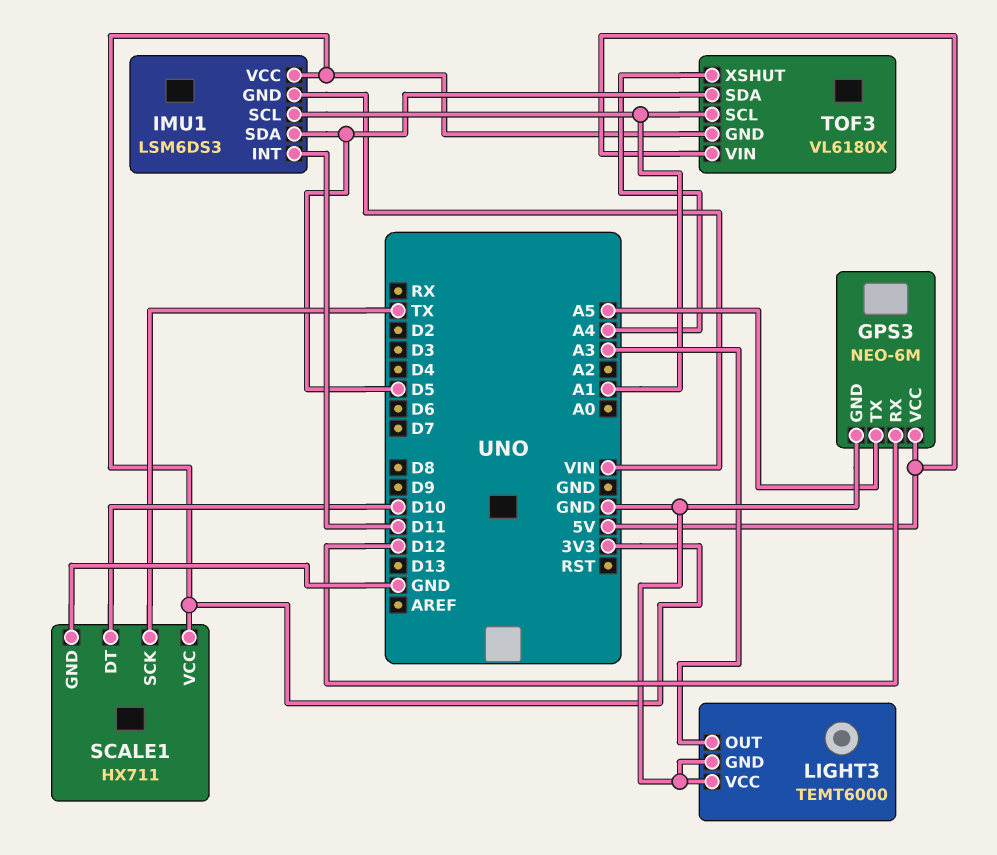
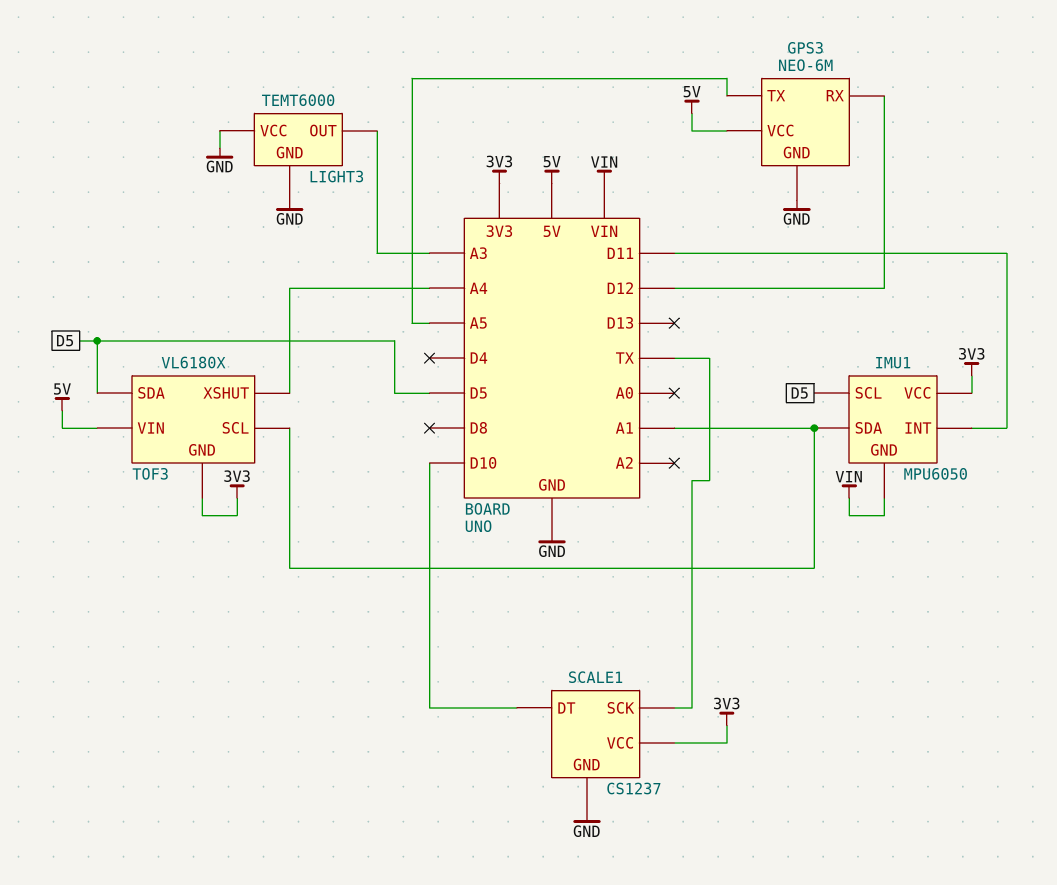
IMU1: LSM6DS3 -> MPU6050
IMU1 pin SCL: A1 -> D5
IMU1 pin SDA: D5 -> A1
SCALE1: HX711 -> CS1237

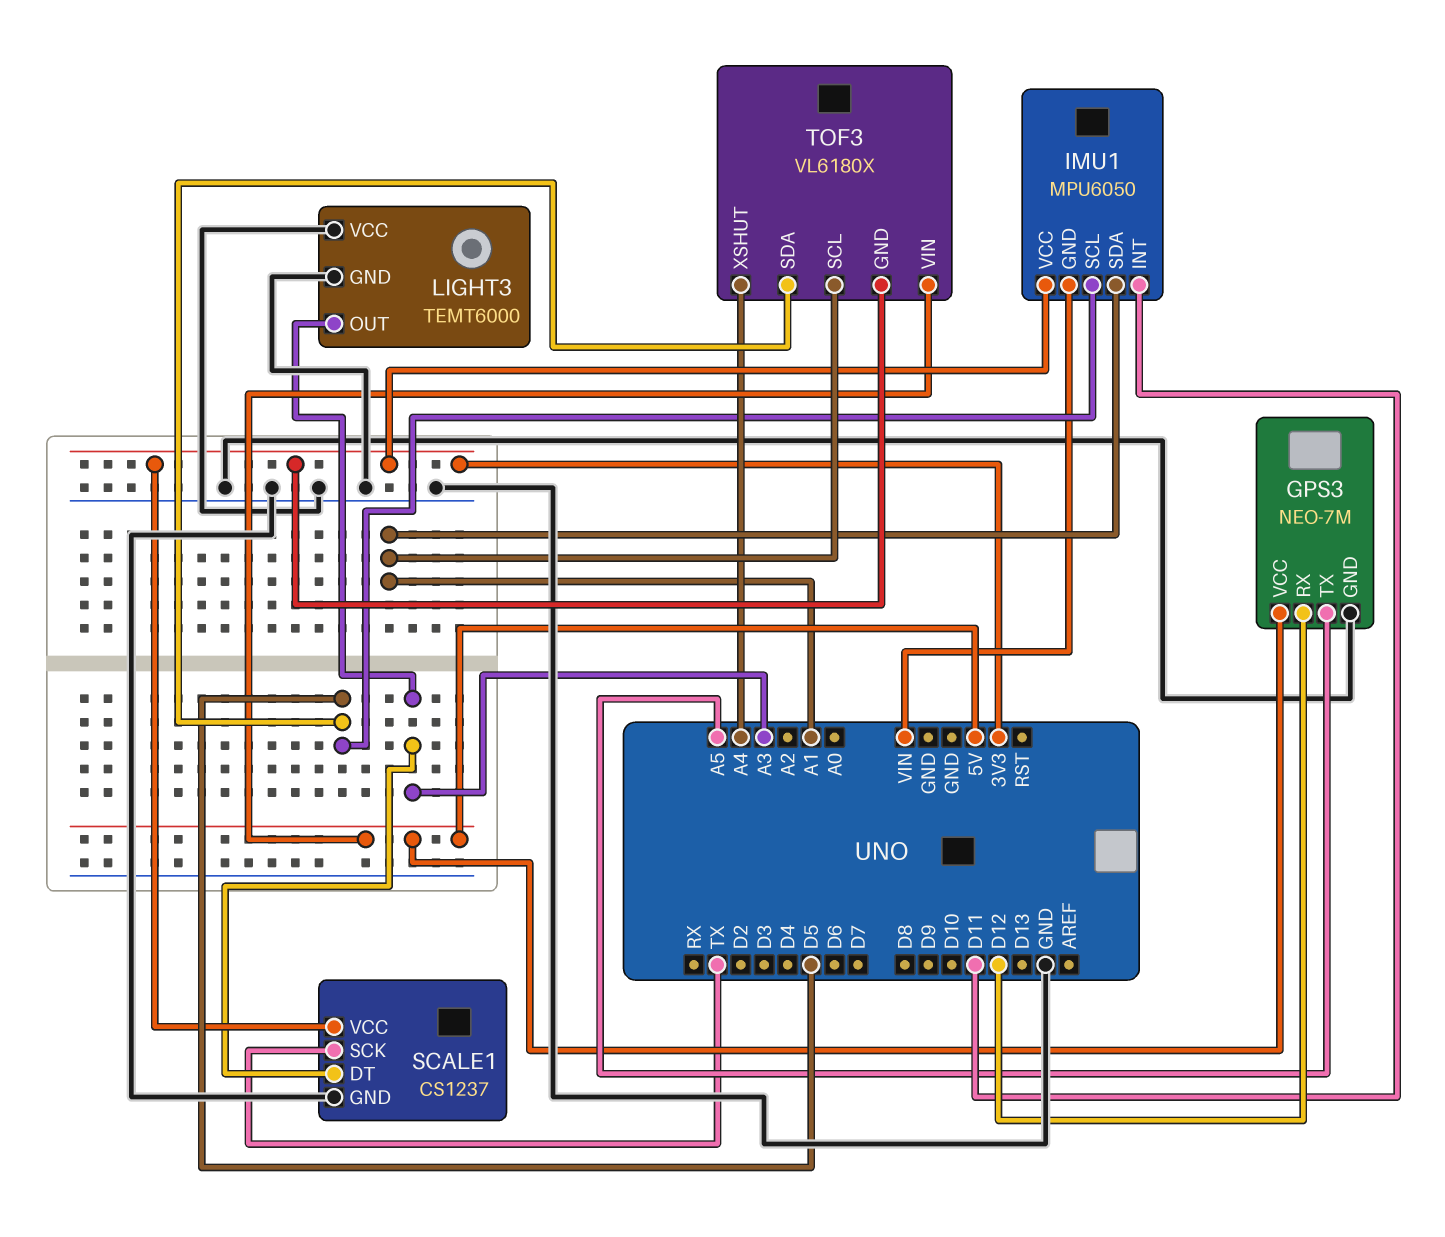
GPS3: NEO-6M -> NEO-7M
SCALE1 pin DT: D10 -> A3

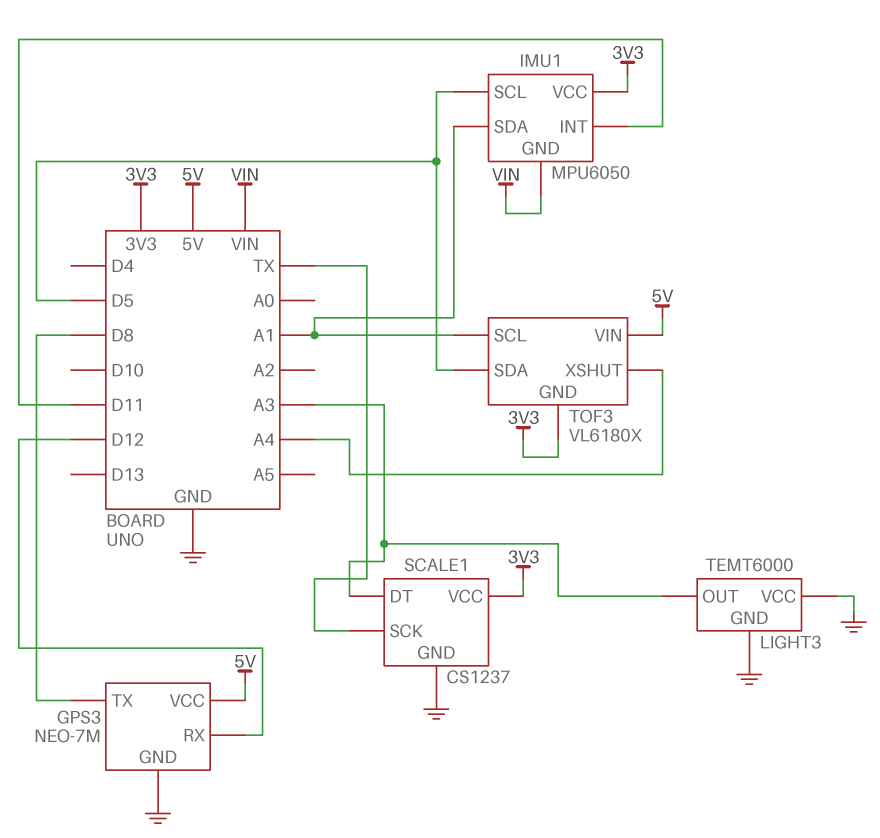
GPS3 pin TX: A5 -> D8

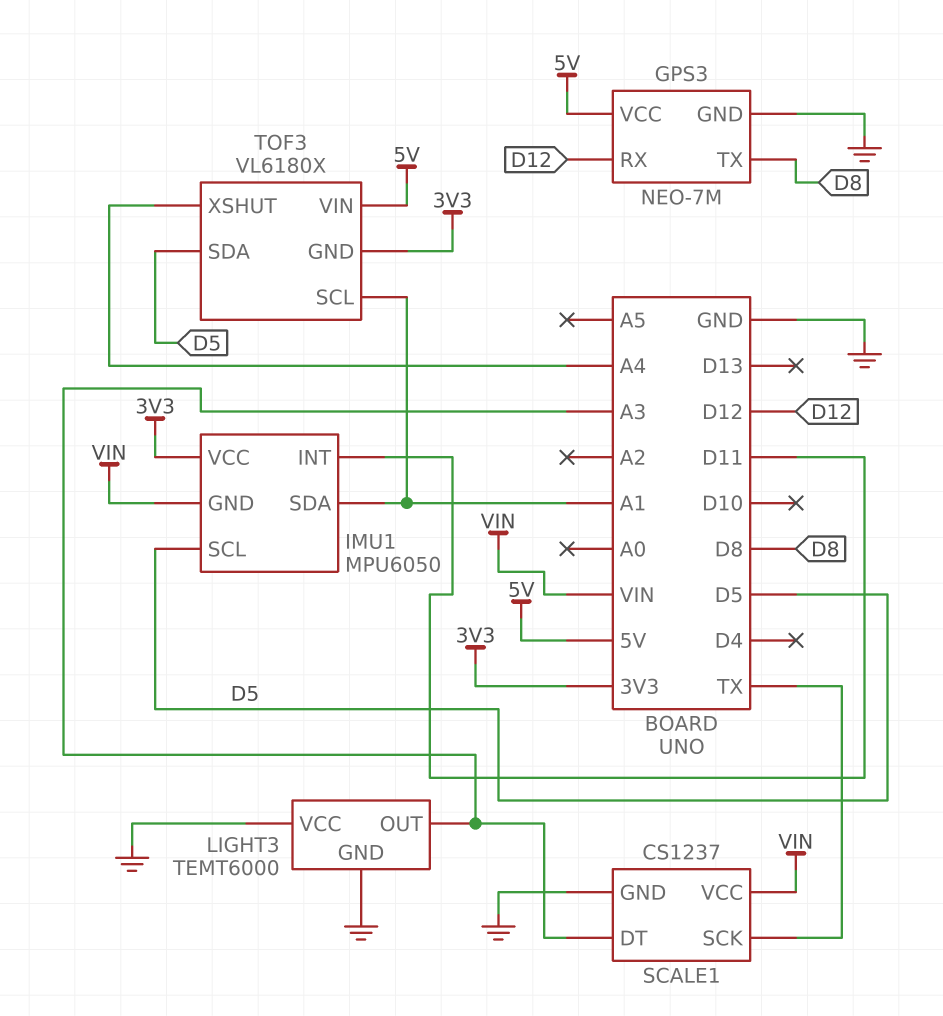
SCALE1 pin VCC: 3V3 -> VIN

